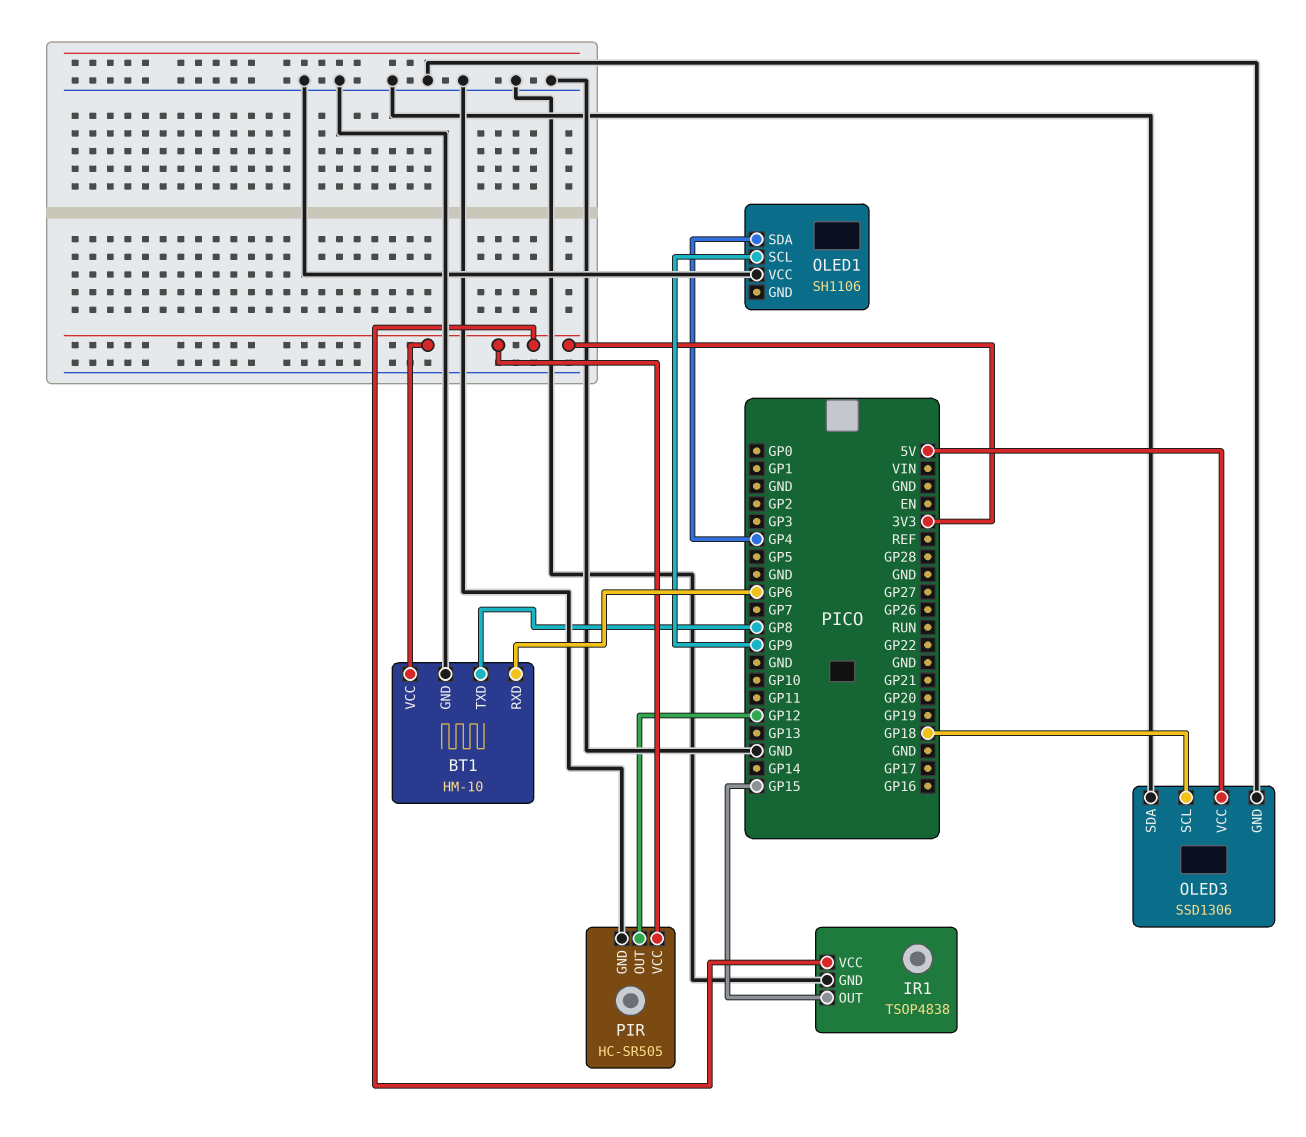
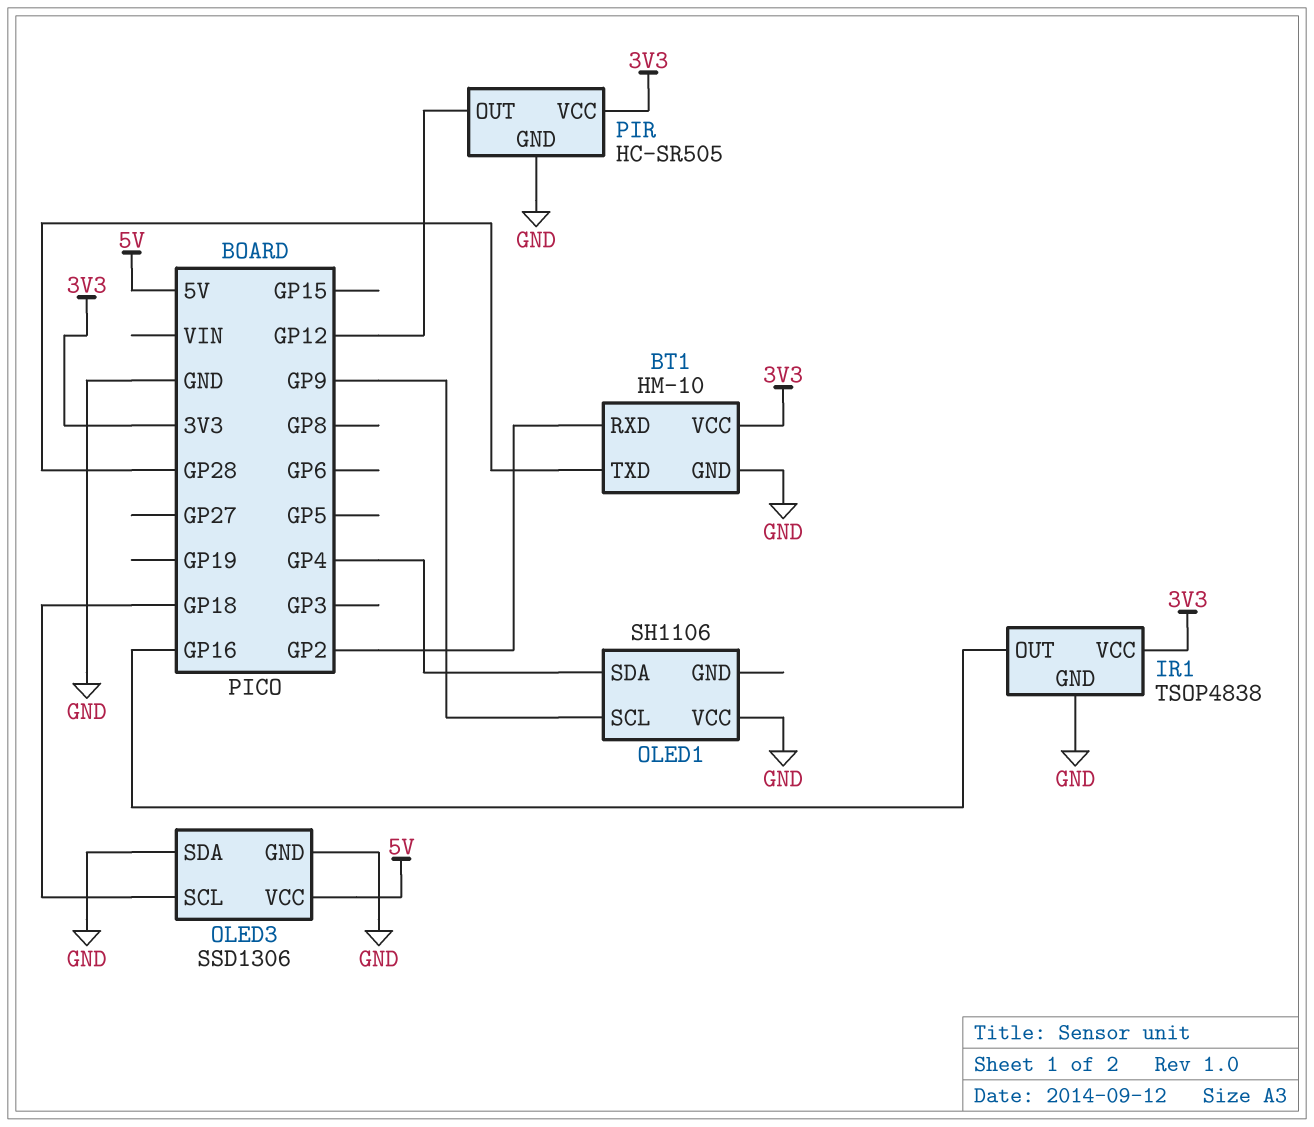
BT1 pin RXD: GP6 -> GP2
BT1 pin TXD: GP8 -> GP28
IR1 pin OUT: GP15 -> GP16

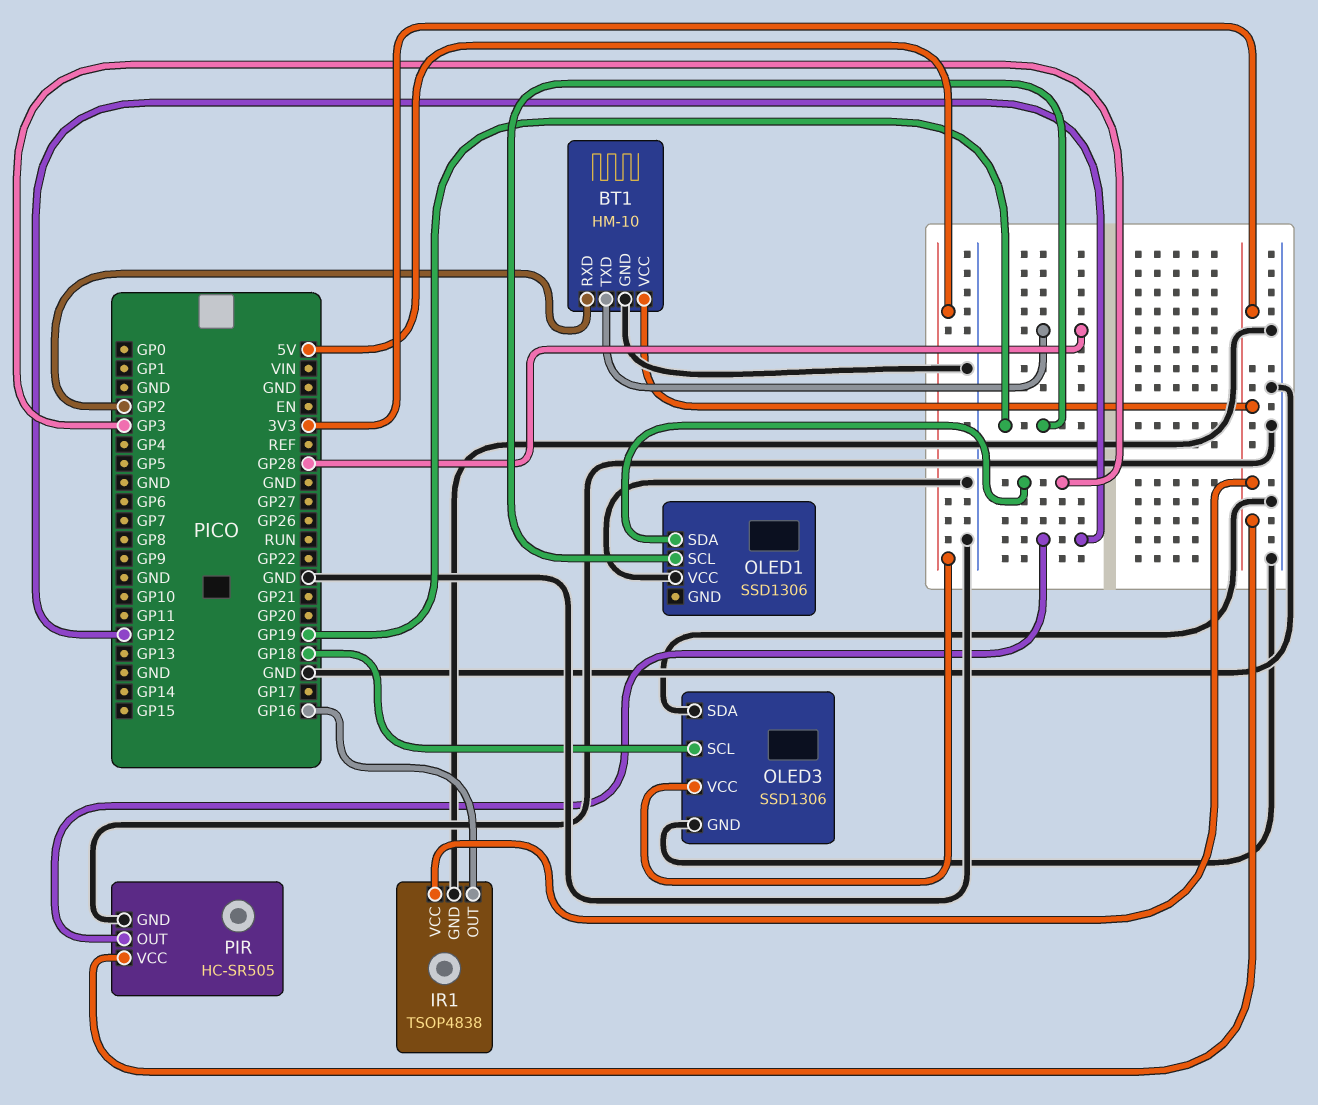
OLED1: SH1106 -> SSD1306
OLED1 pin SCL: GP9 -> GP19
OLED1 pin SDA: GP4 -> GP3

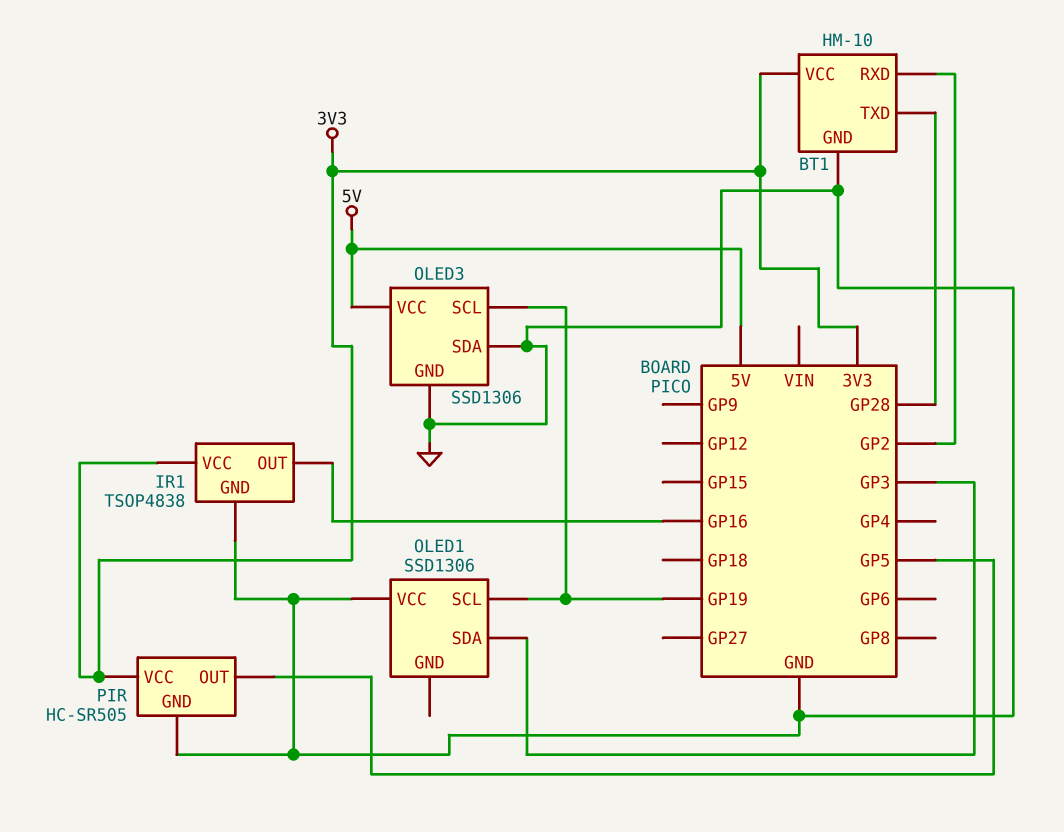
OLED3 pin SCL: GP18 -> GP19
PIR pin OUT: GP12 -> GP5

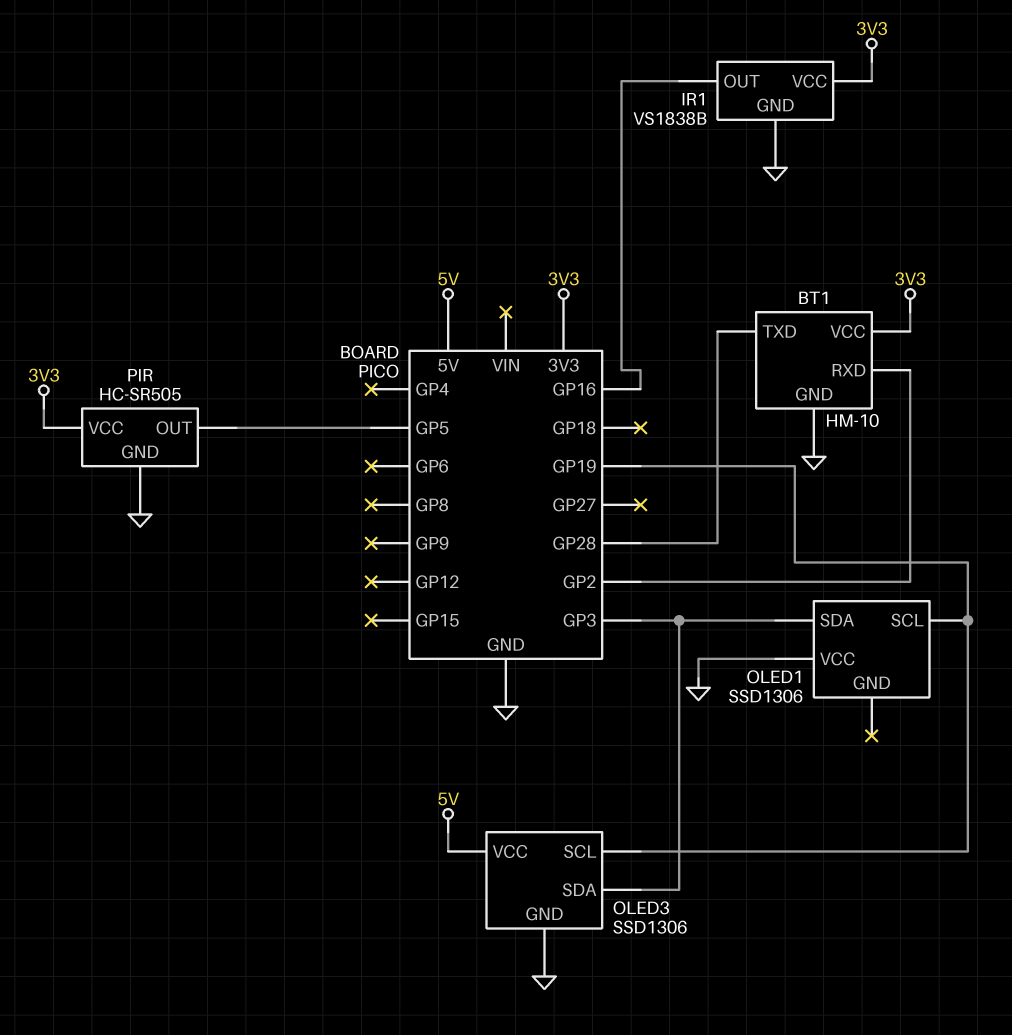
IR1: TSOP4838 -> VS1838B
OLED3 pin SDA: GND -> GP3

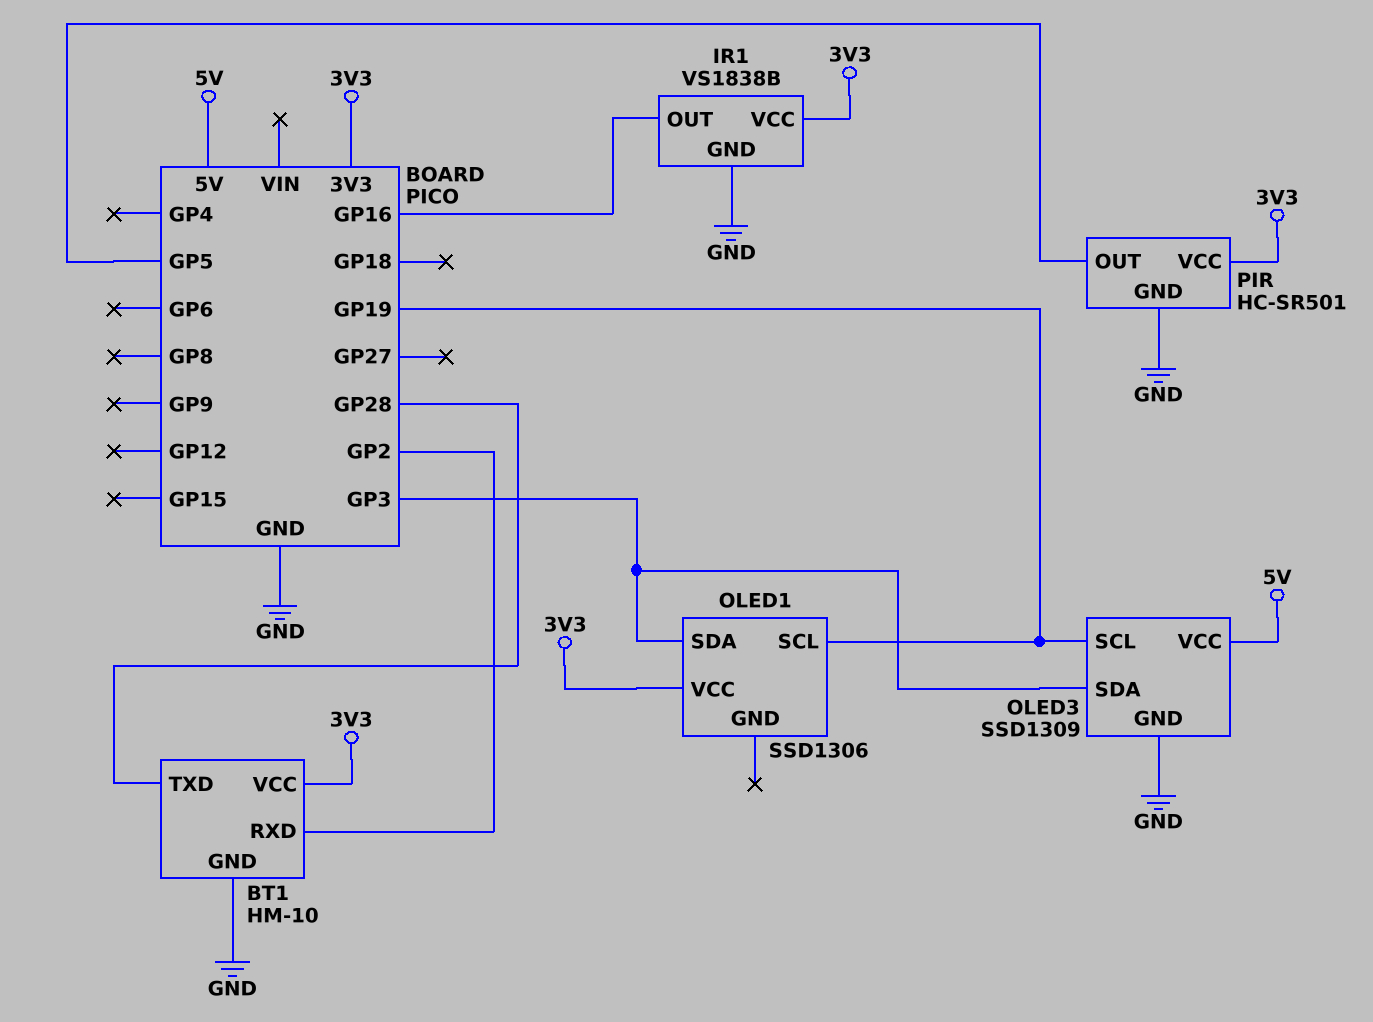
OLED1 pin VCC: GND -> 3V3
OLED3: SSD1306 -> SSD1309
PIR: HC-SR505 -> HC-SR501

